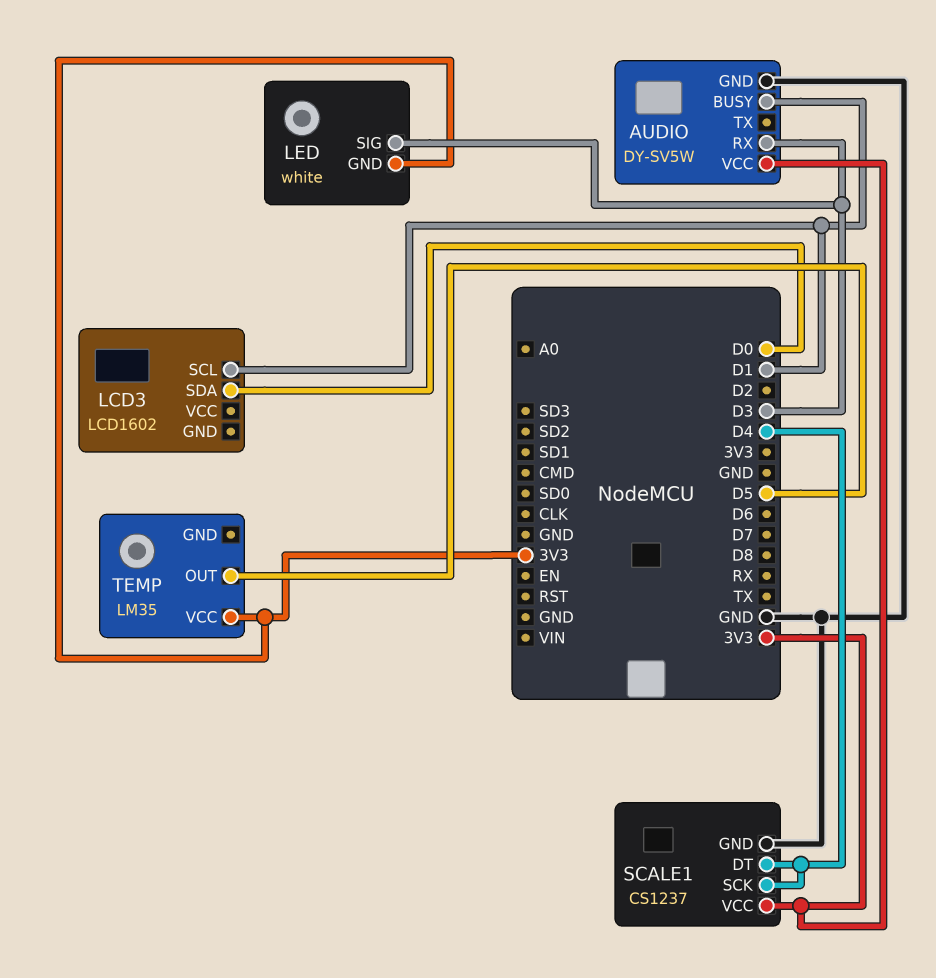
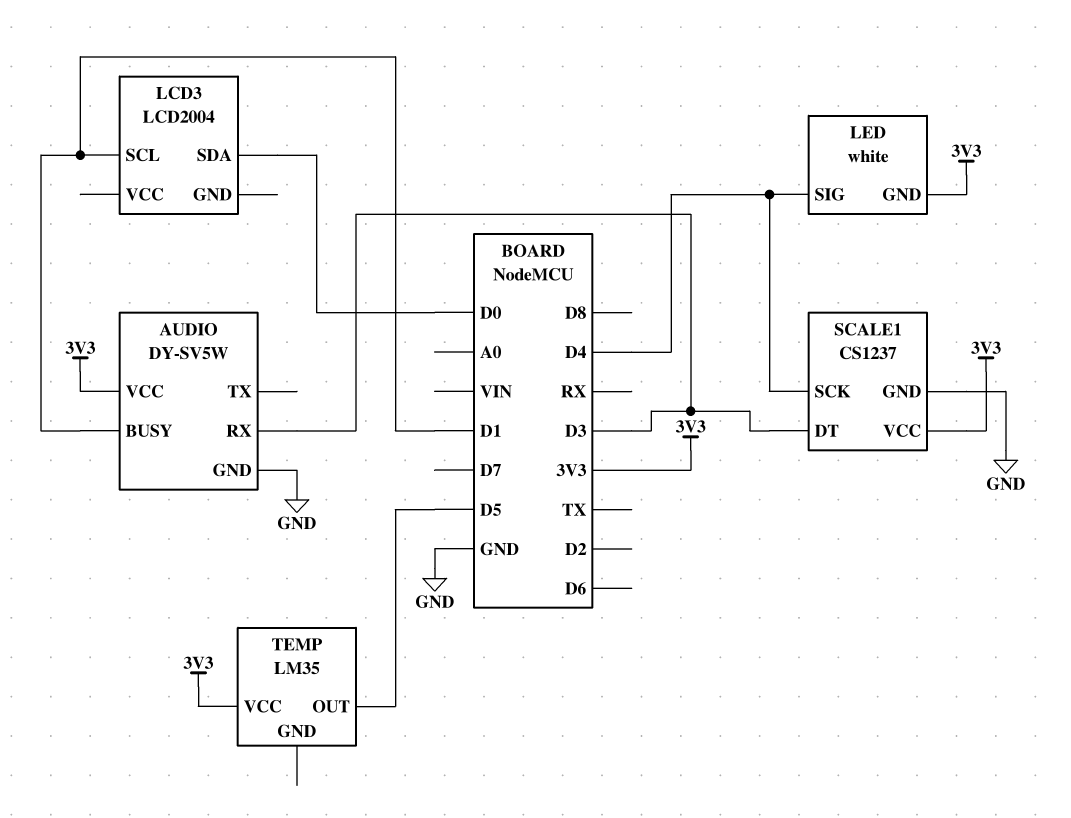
LCD3: LCD1602 -> LCD2004
LED pin SIG: D3 -> D4
SCALE1 pin DT: D4 -> D3

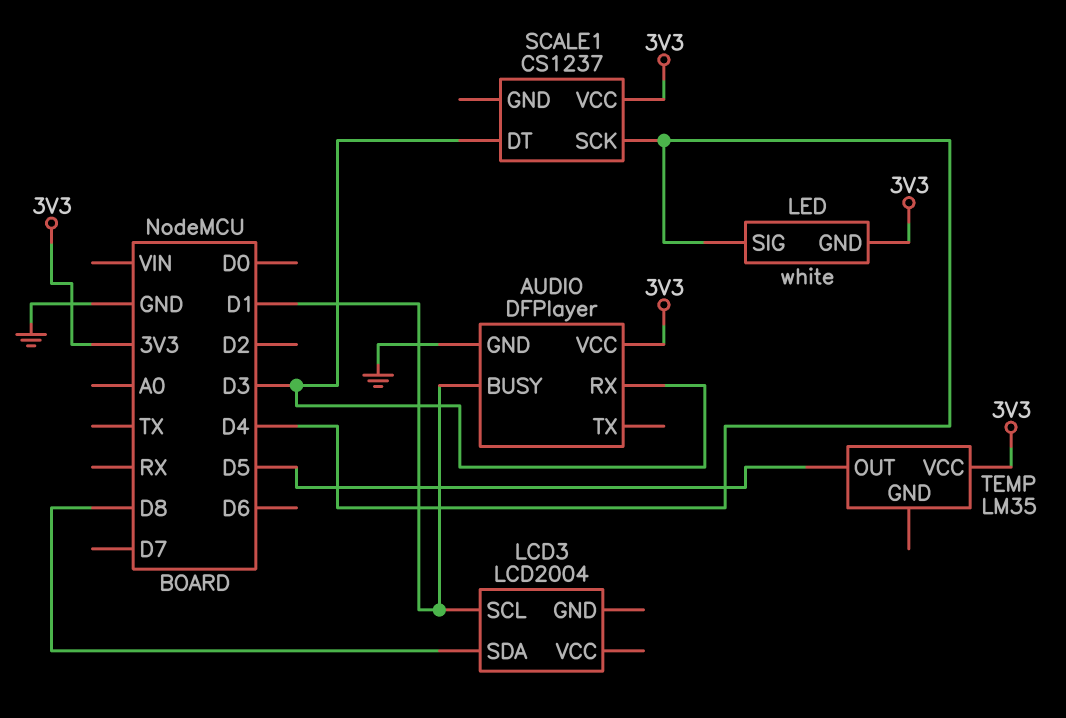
AUDIO: DY-SV5W -> DFPlayer
LCD3 pin SDA: D0 -> D8
SCALE1 pin GND: GND -> none

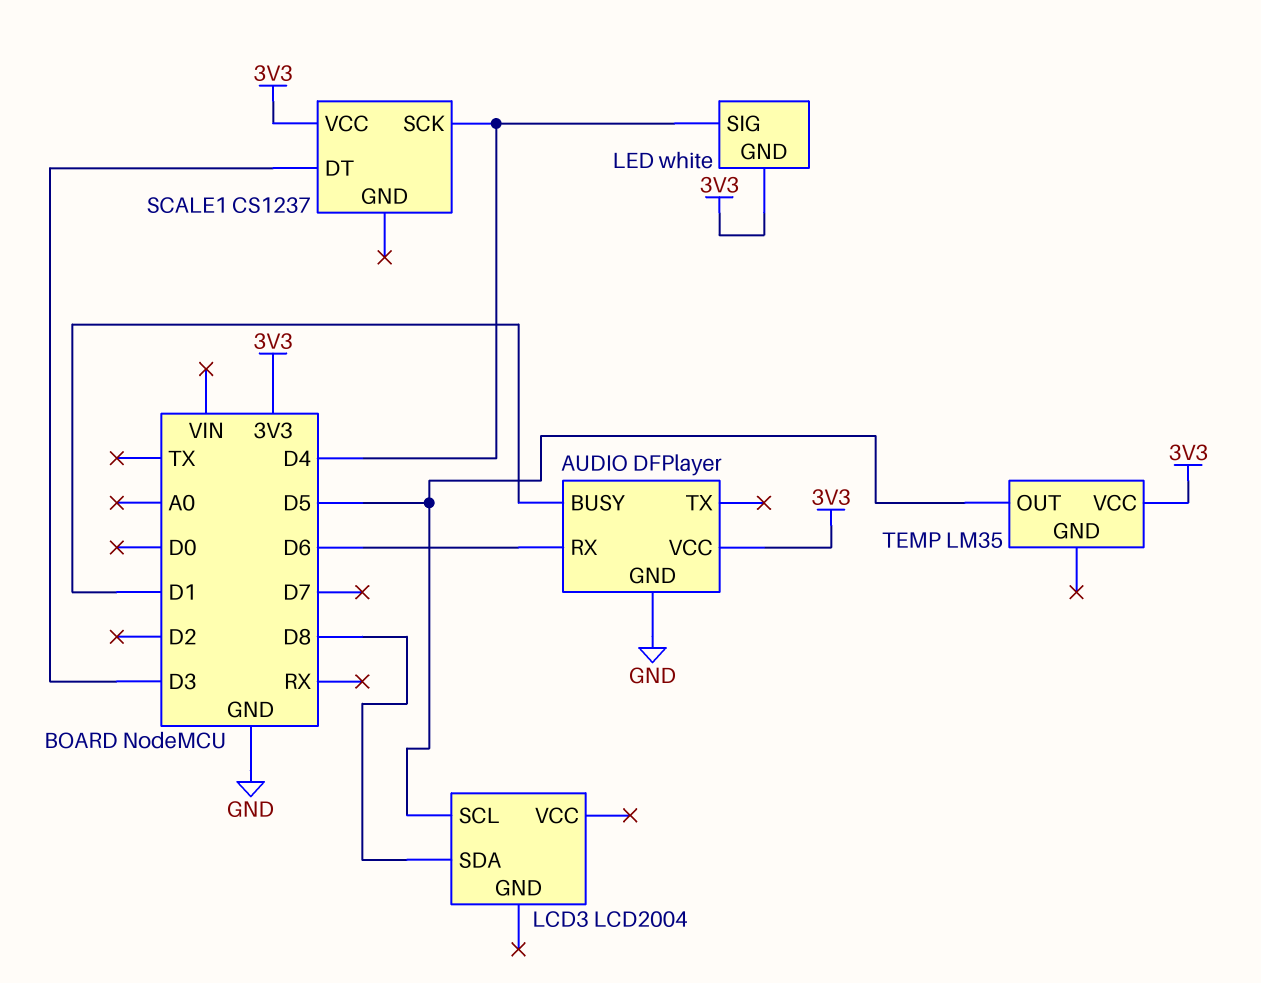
AUDIO pin RX: D3 -> D6
LCD3 pin SCL: D1 -> D5

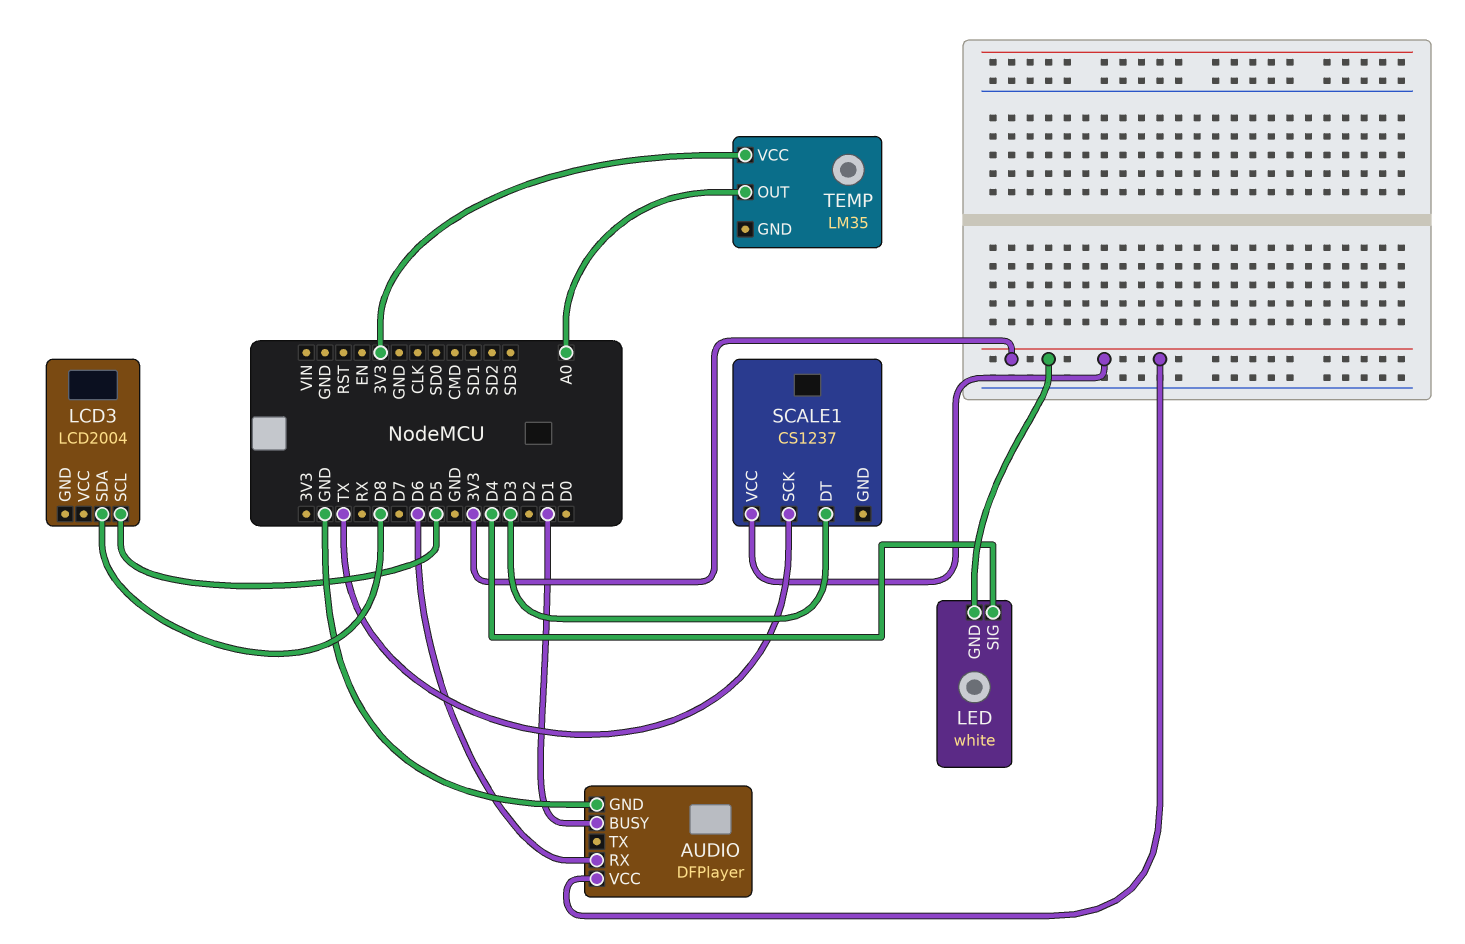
SCALE1 pin SCK: D4 -> TX
TEMP pin OUT: D5 -> A0

